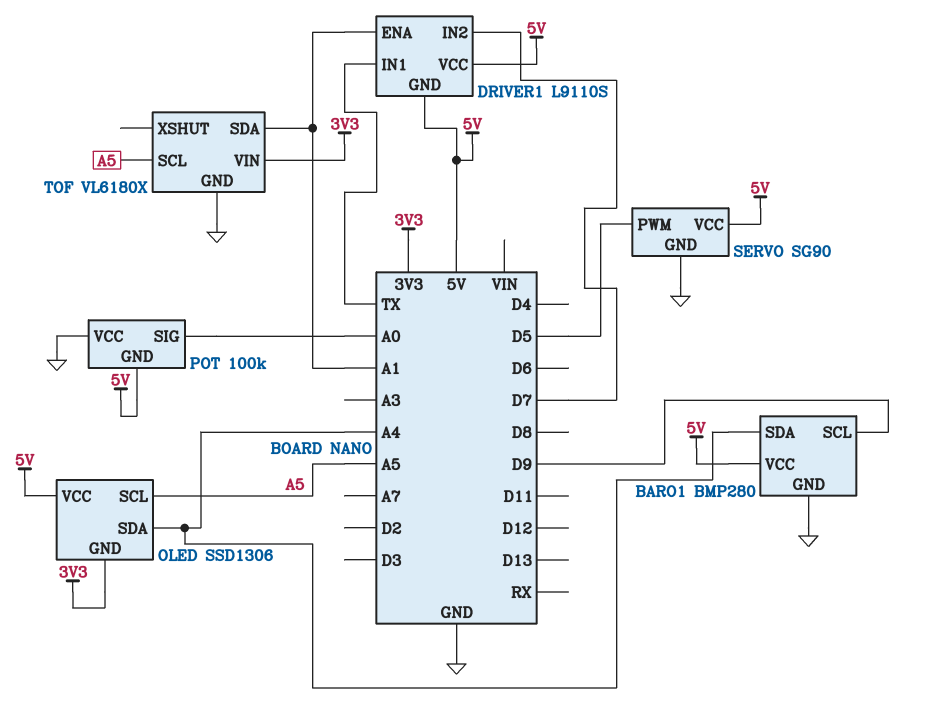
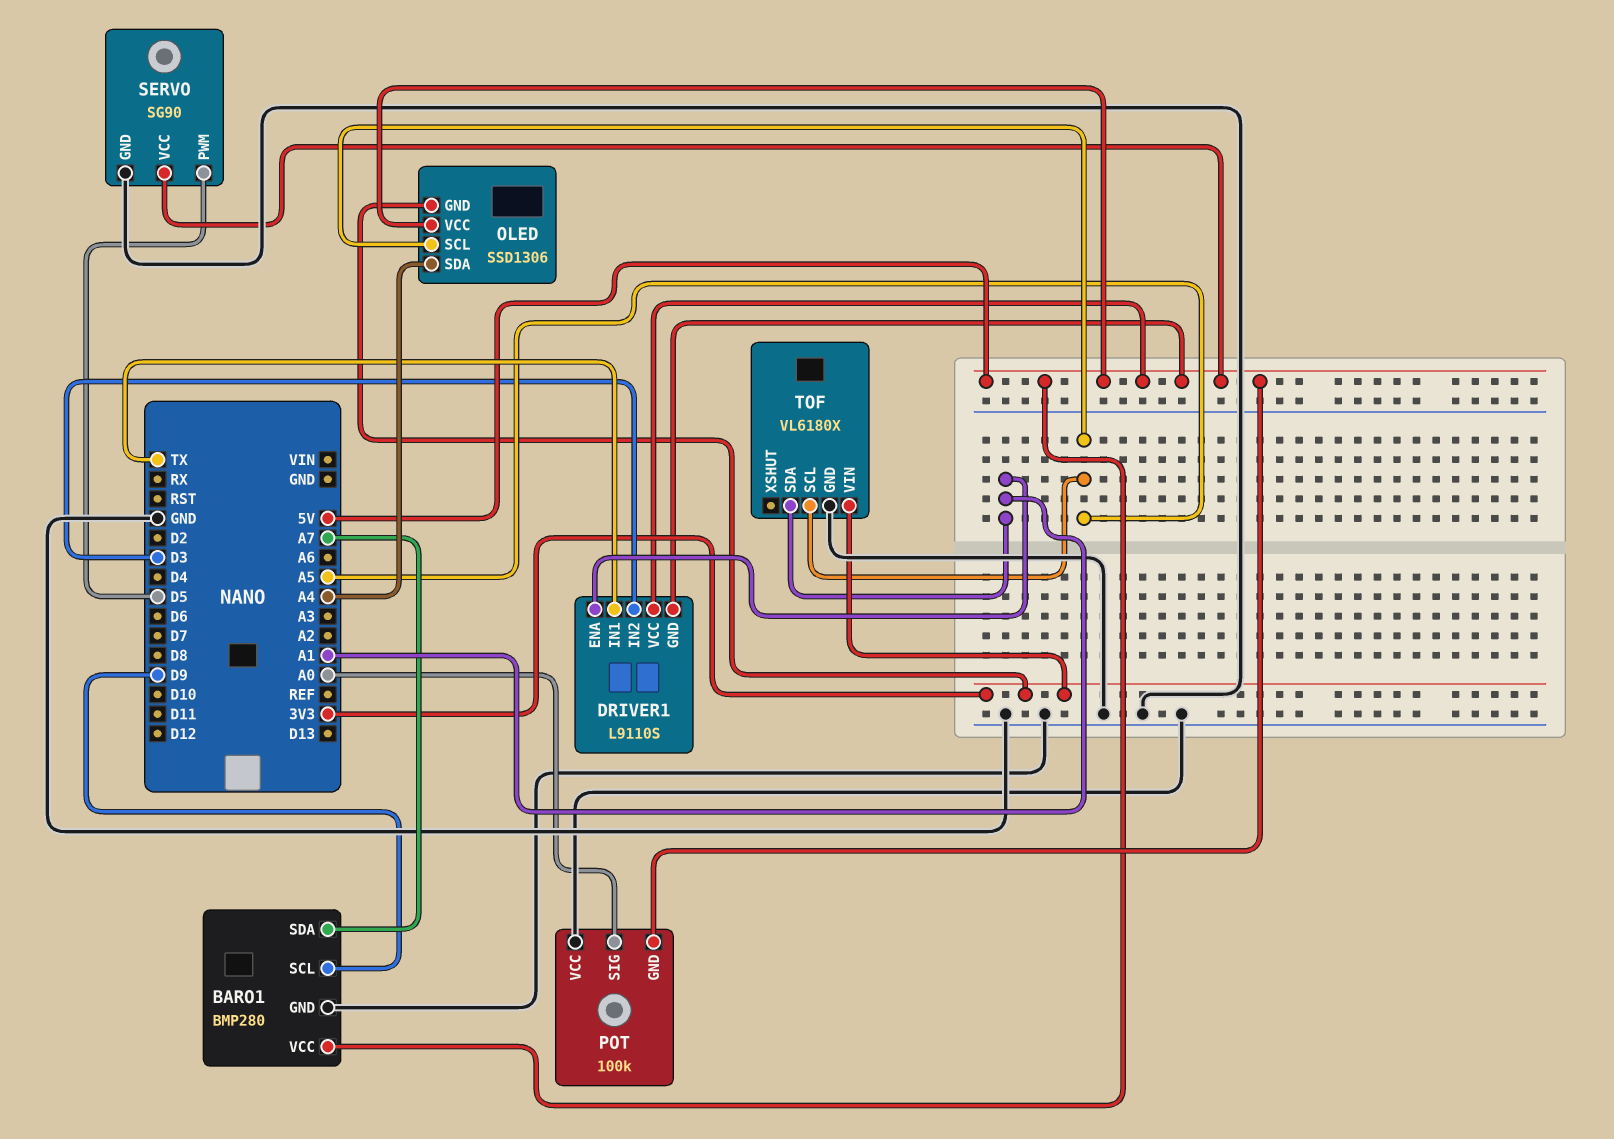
BARO1 pin SDA: A4 -> A7
DRIVER1 pin IN2: D7 -> D3

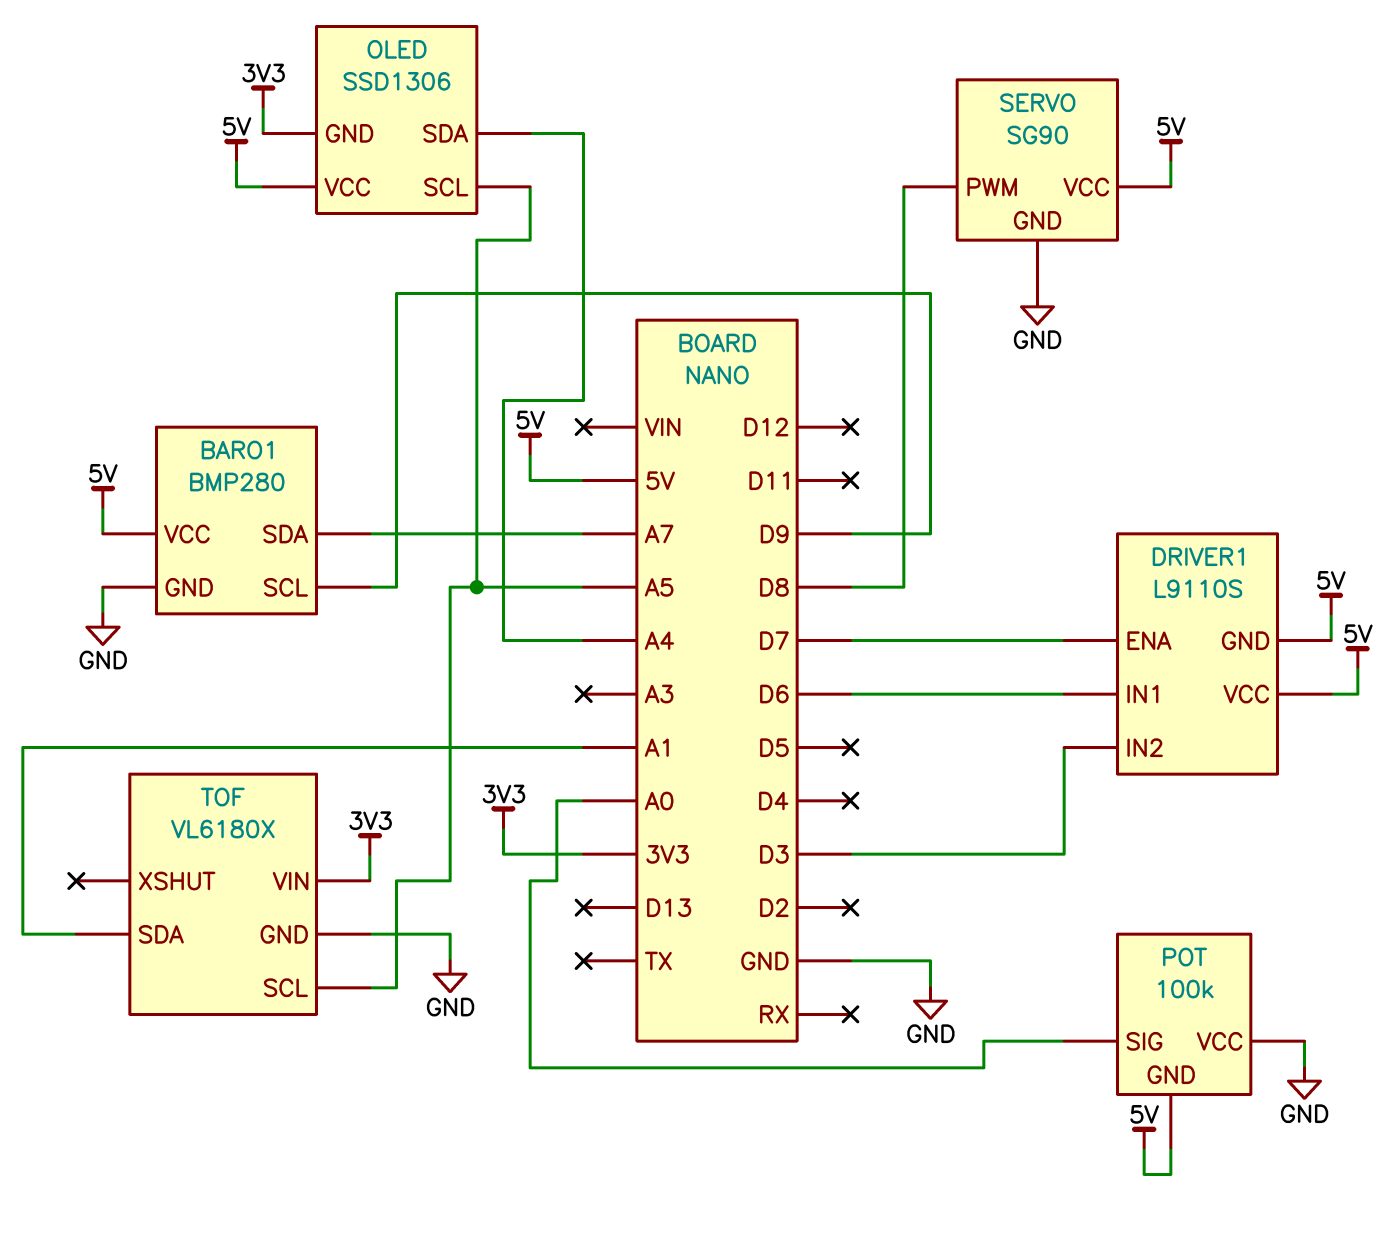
DRIVER1 pin ENA: A1 -> D7
DRIVER1 pin IN1: TX -> D6
SERVO pin PWM: D5 -> D8

